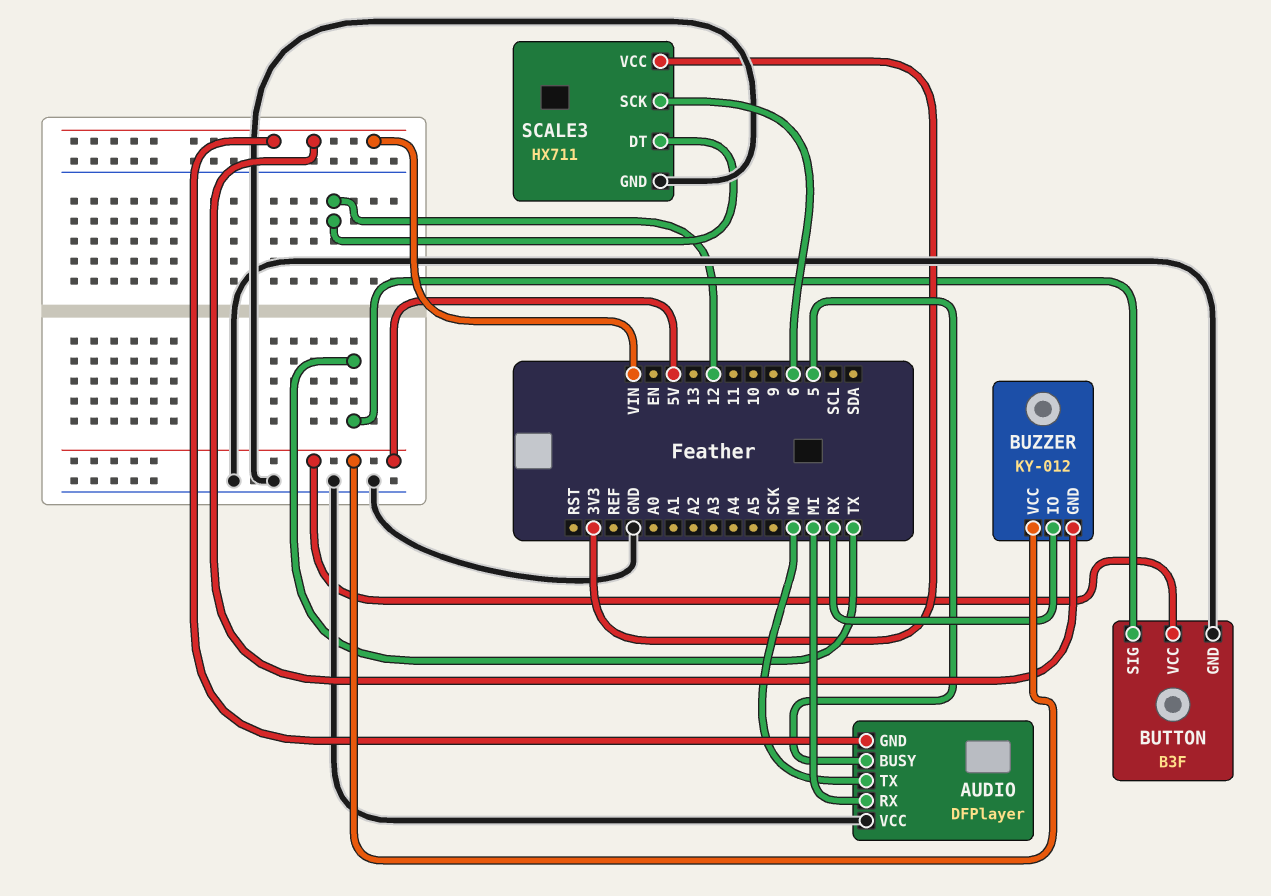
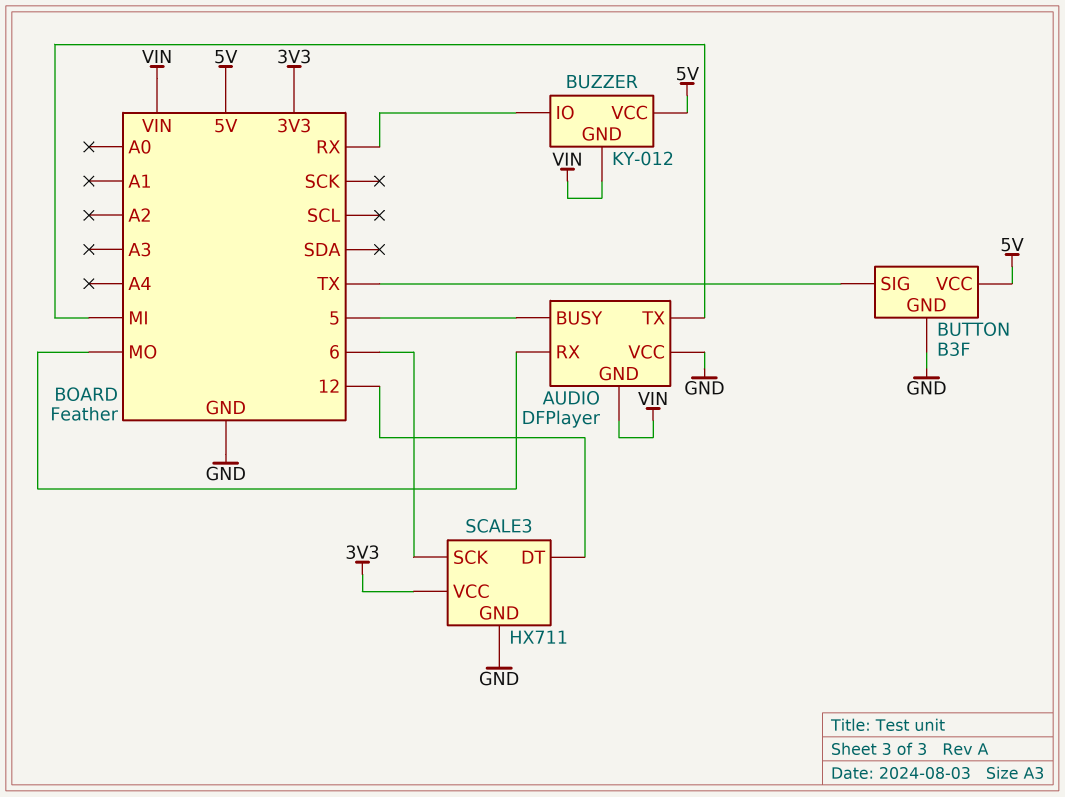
AUDIO pin RX: MI -> MO
AUDIO pin TX: MO -> MI

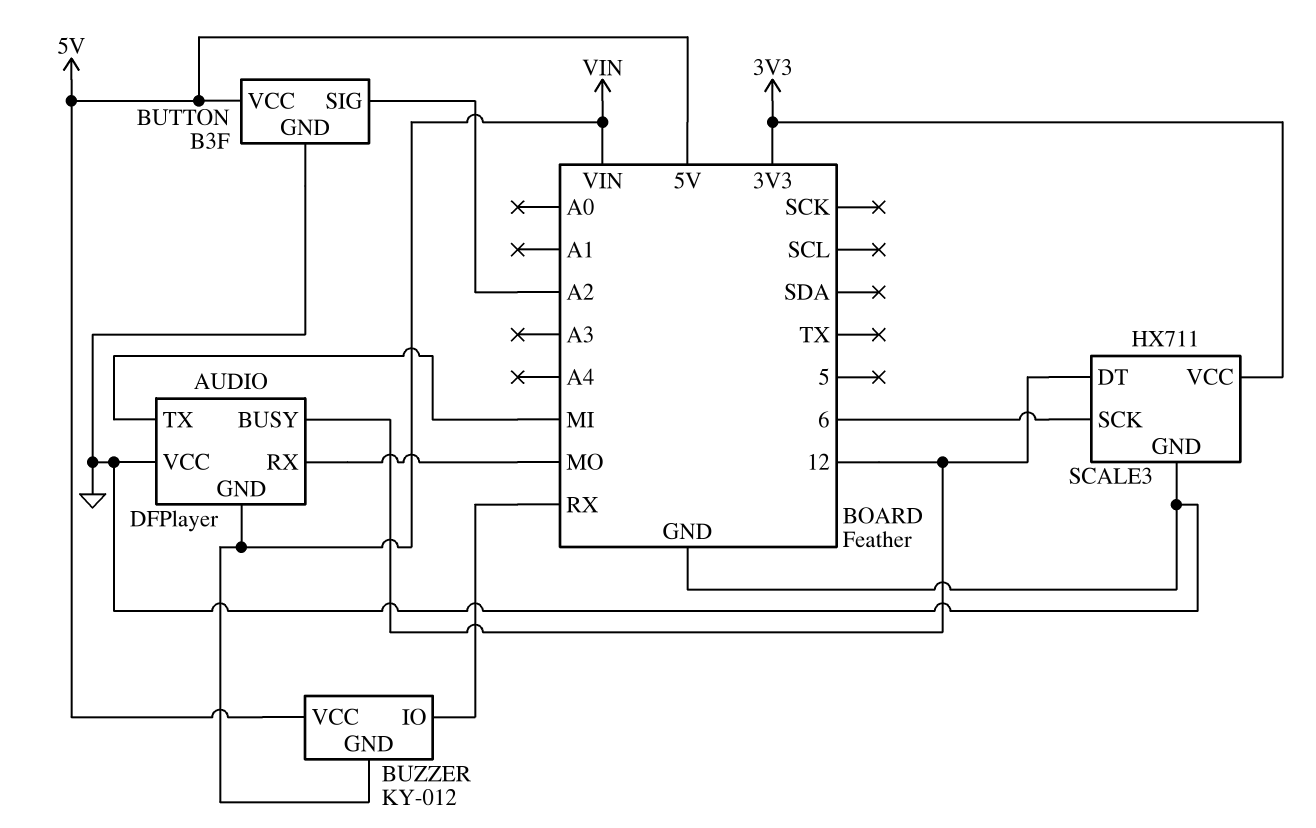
AUDIO pin BUSY: 5 -> 12
BUTTON pin SIG: TX -> A2

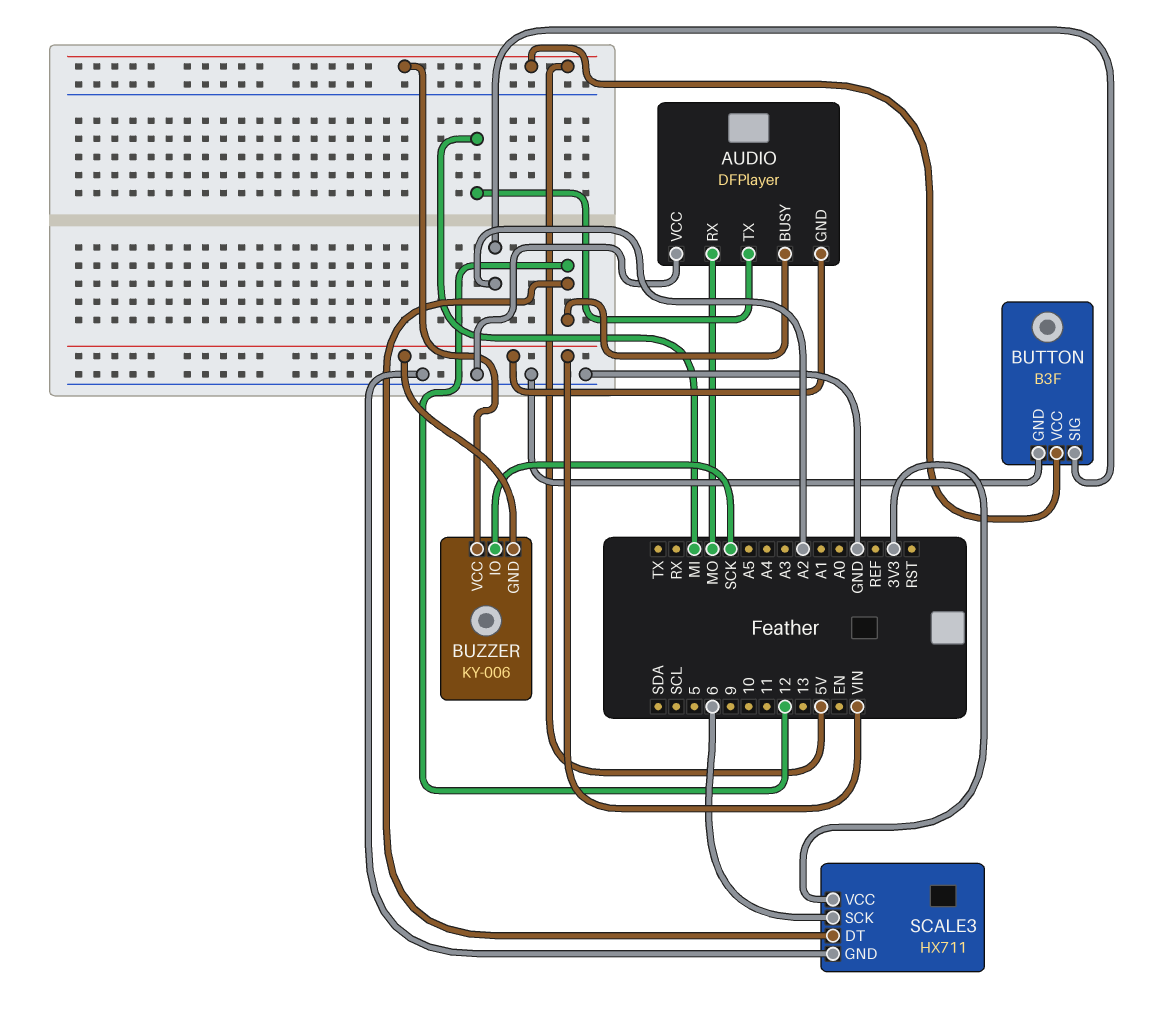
BUZZER: KY-012 -> KY-006
BUZZER pin IO: RX -> SCK

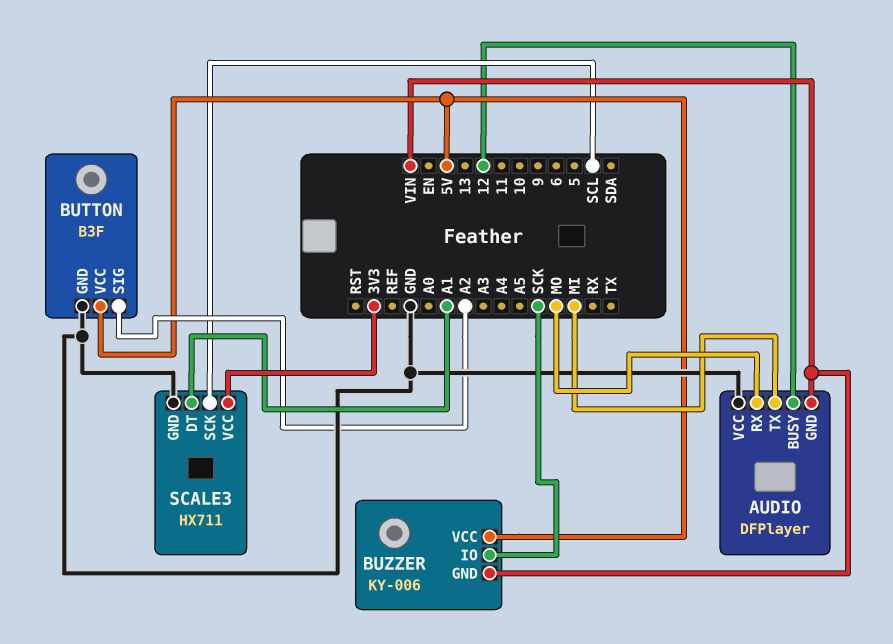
SCALE3 pin DT: 12 -> A1
SCALE3 pin SCK: 6 -> SCL

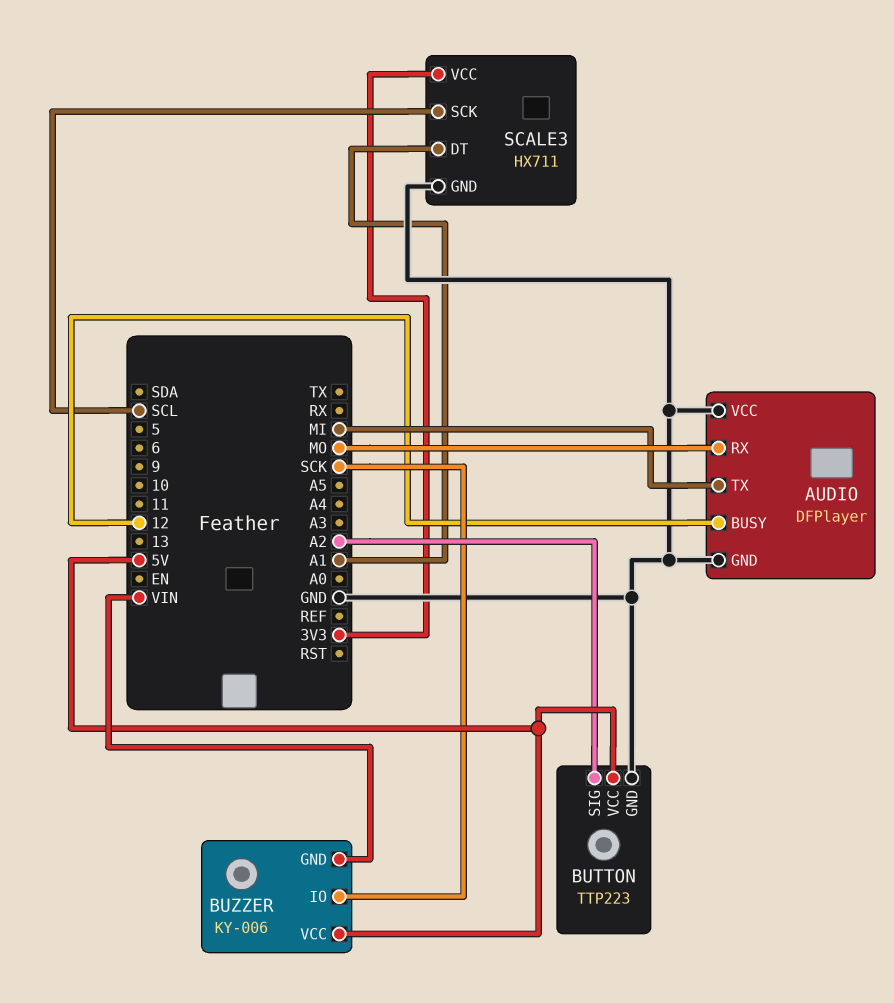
AUDIO pin GND: VIN -> GND
BUTTON: B3F -> TTP223

